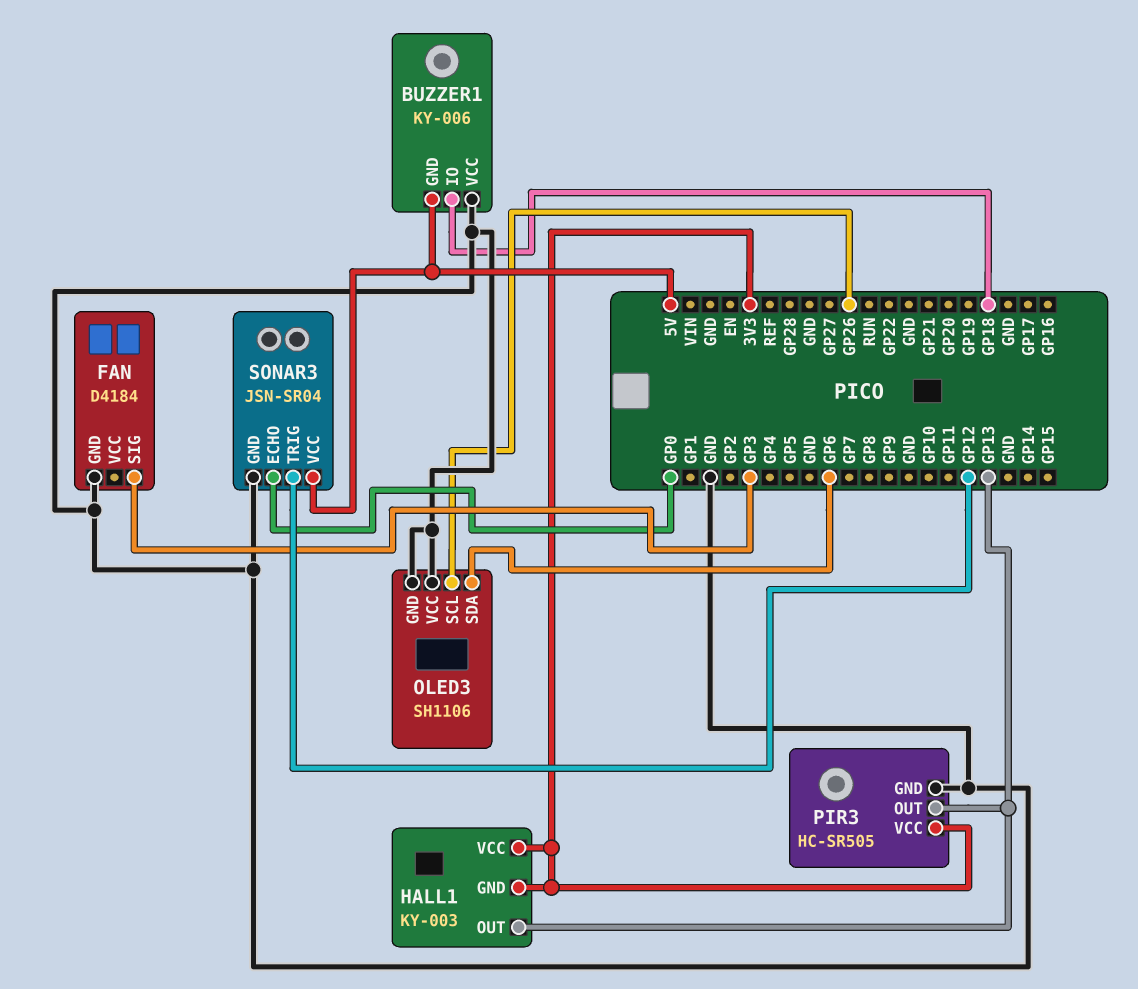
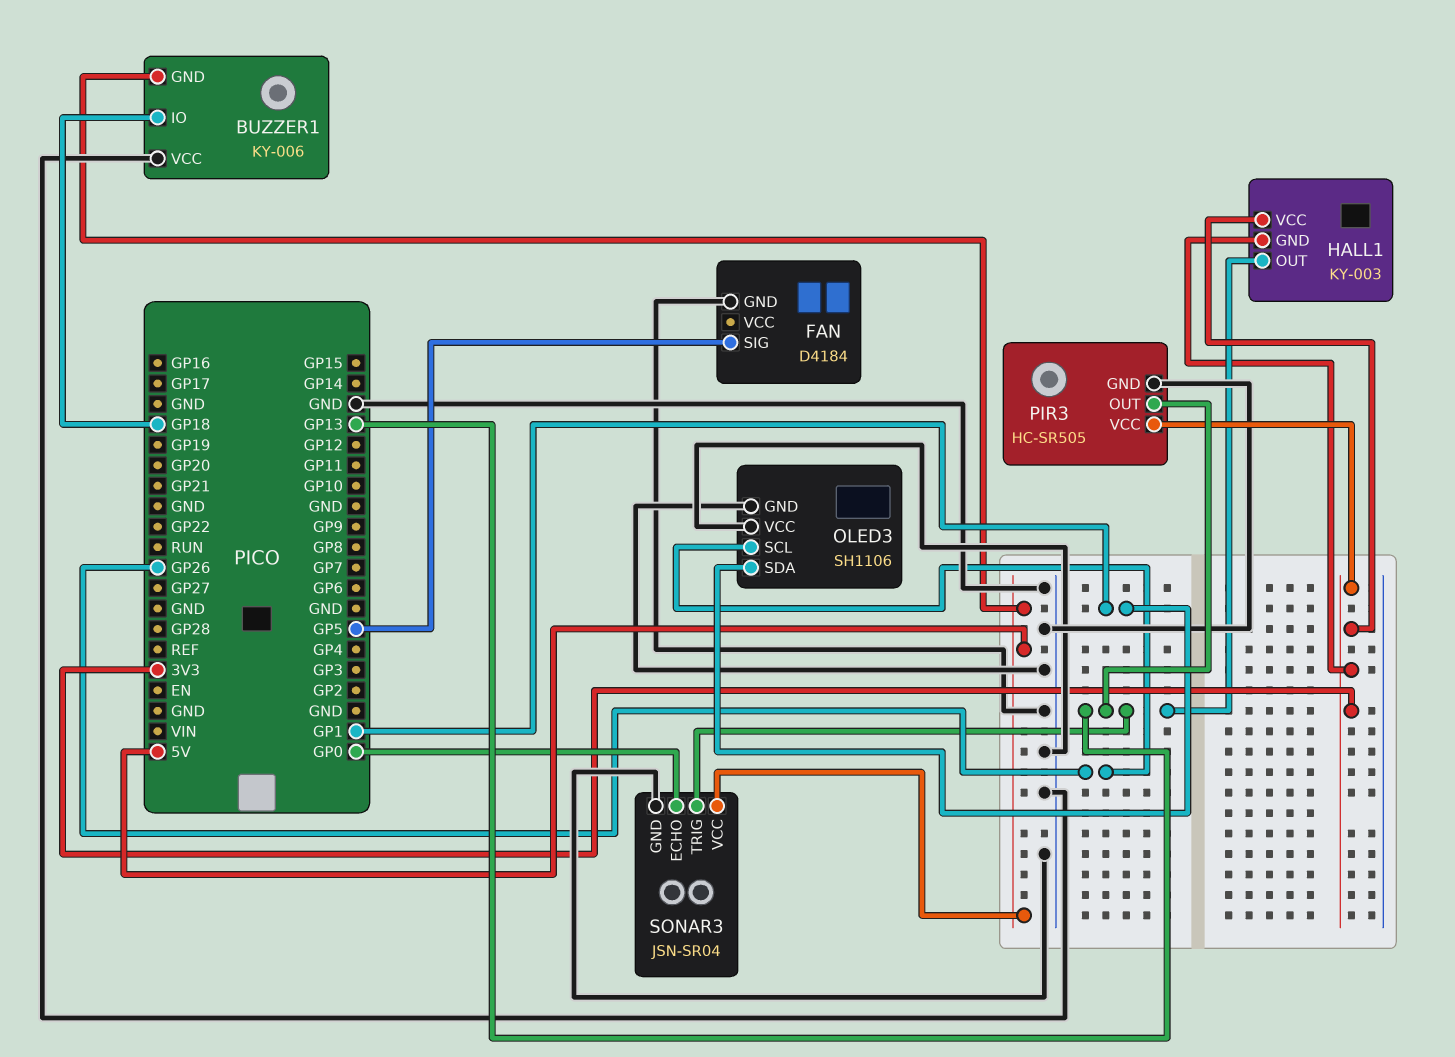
FAN pin SIG: GP3 -> GP5
OLED3 pin SDA: GP6 -> GP1
SONAR3 pin TRIG: GP12 -> GP13

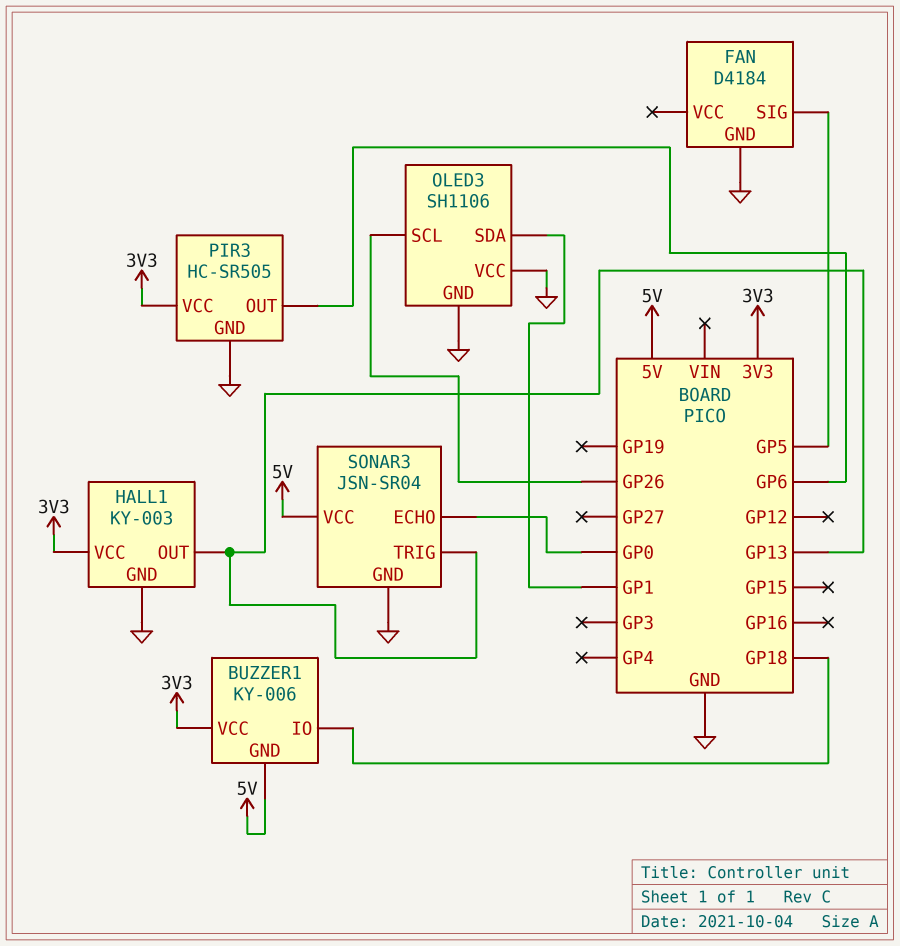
BUZZER1 pin VCC: GND -> 3V3
HALL1 pin GND: 3V3 -> GND
PIR3 pin OUT: GP13 -> GP6

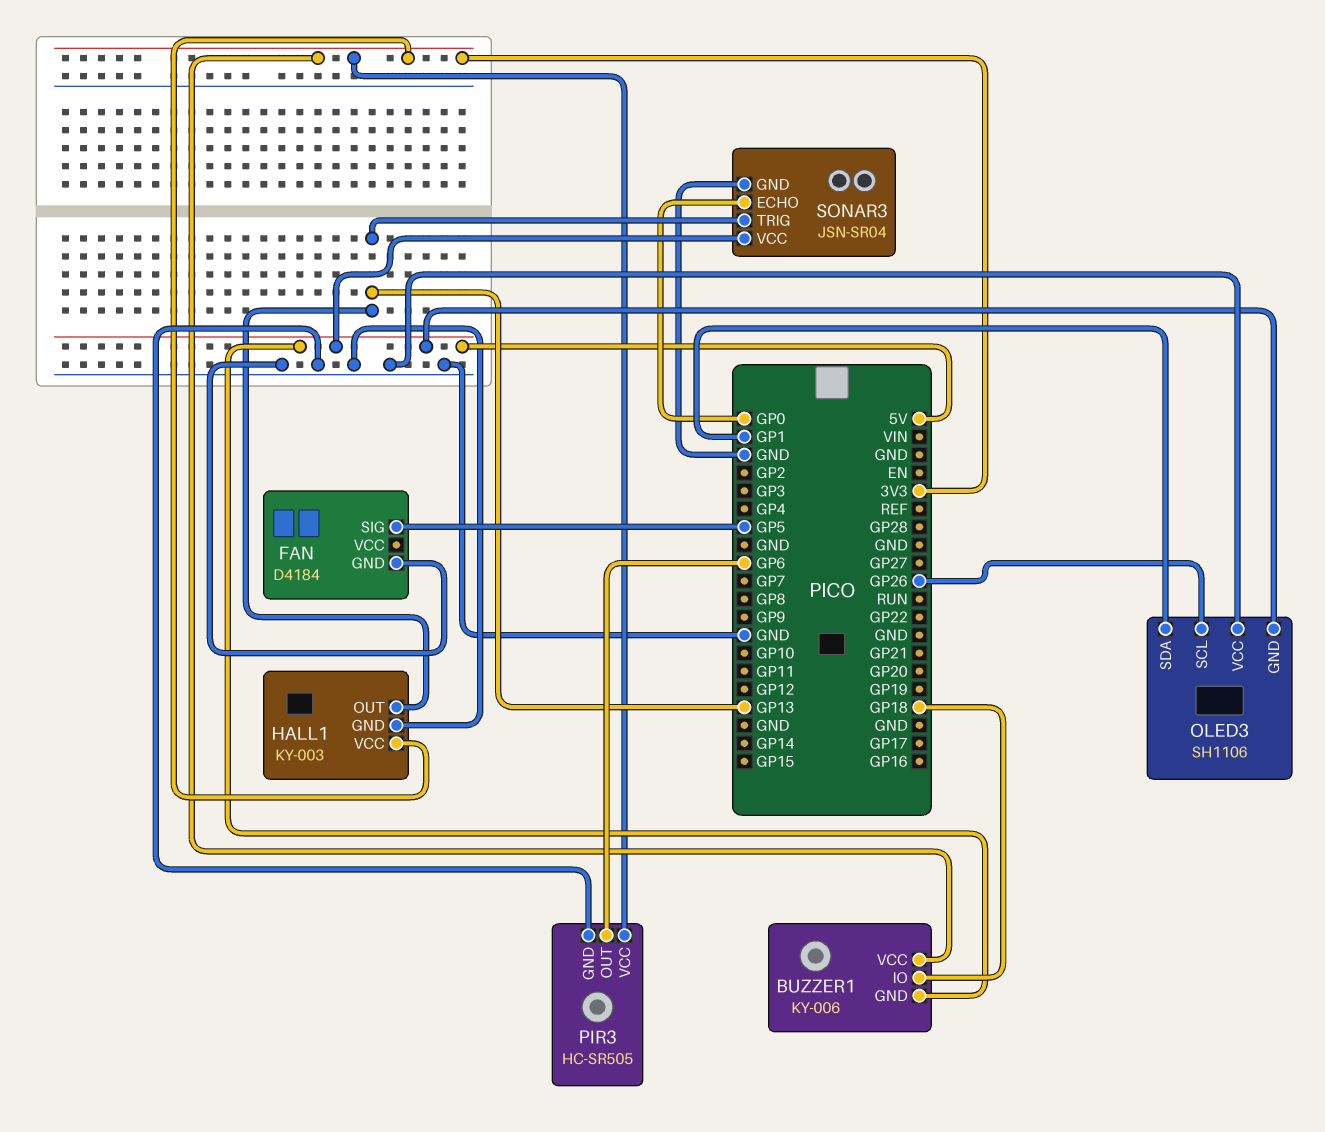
OLED3 pin GND: GND -> 5V

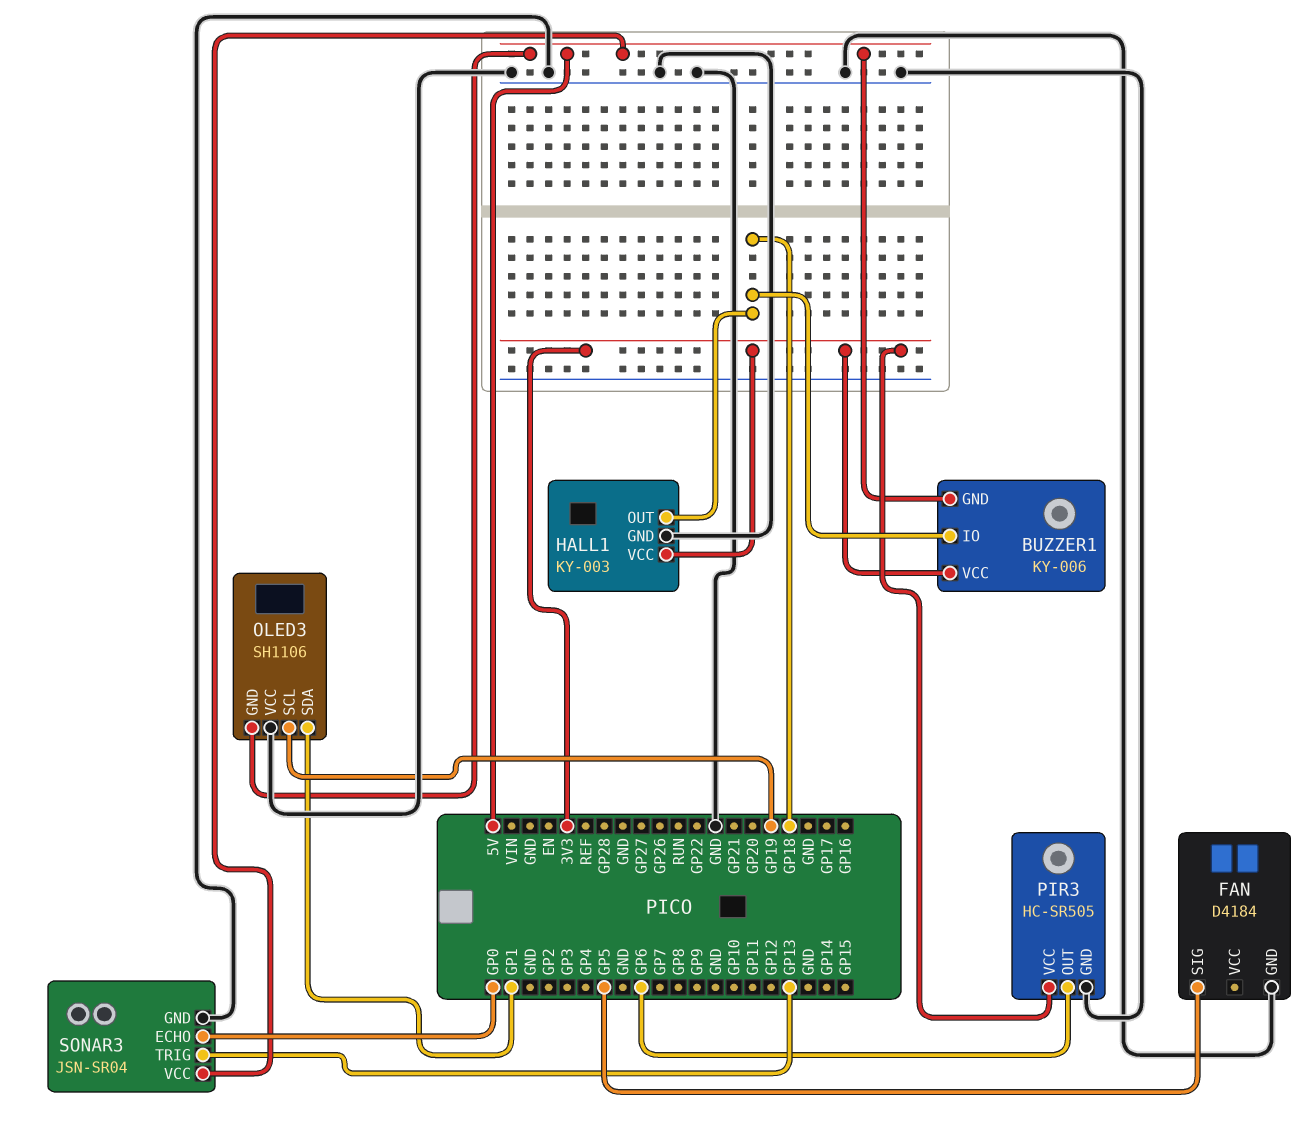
HALL1 pin OUT: GP13 -> GP18
OLED3 pin SCL: GP26 -> GP19

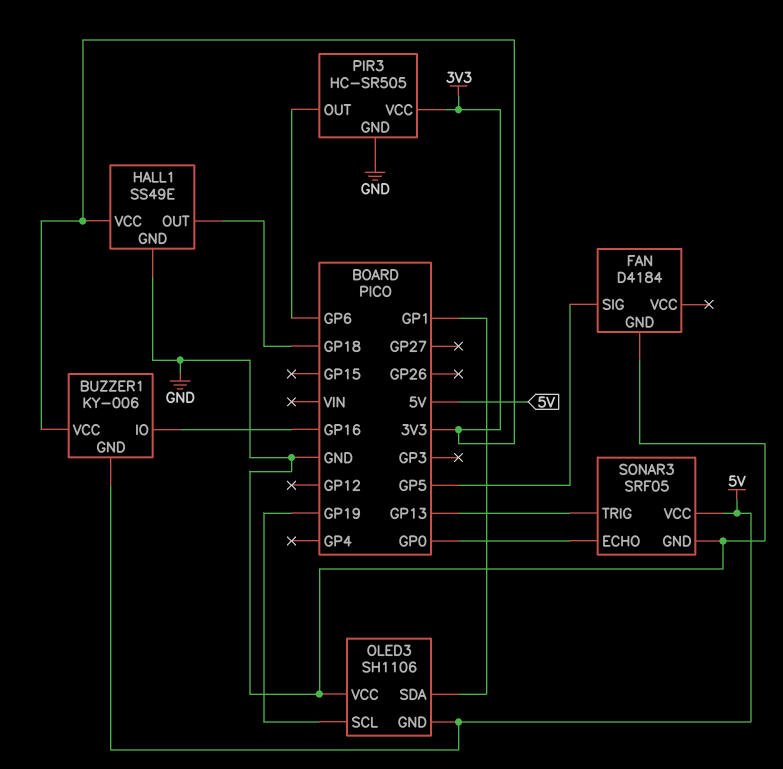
BUZZER1 pin IO: GP18 -> GP16
HALL1: KY-003 -> SS49E
SONAR3: JSN-SR04 -> SRF05

